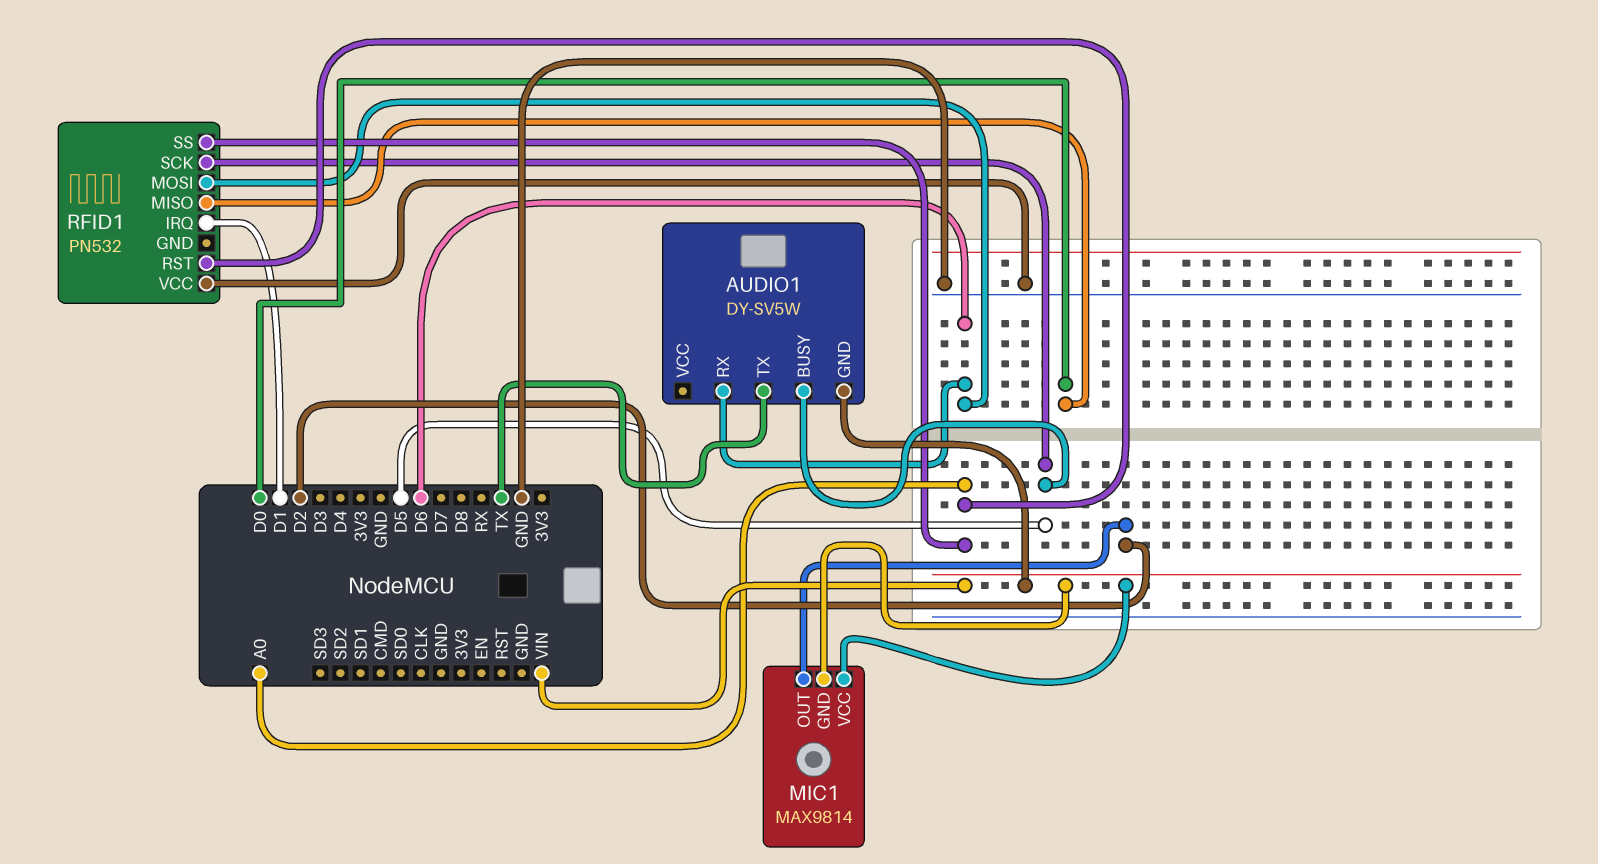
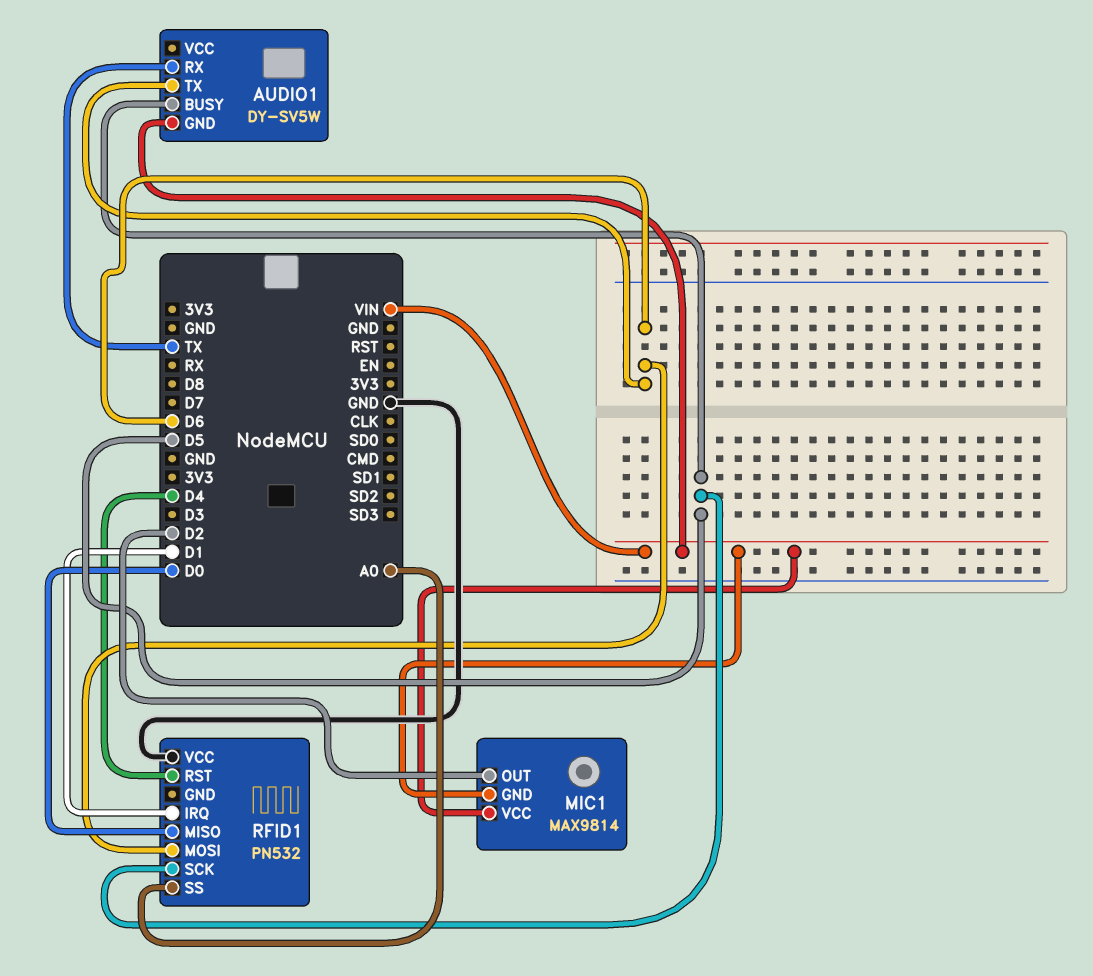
AUDIO1 pin RX: D6 -> TX
AUDIO1 pin TX: TX -> D6
RFID1 pin RST: A0 -> D4

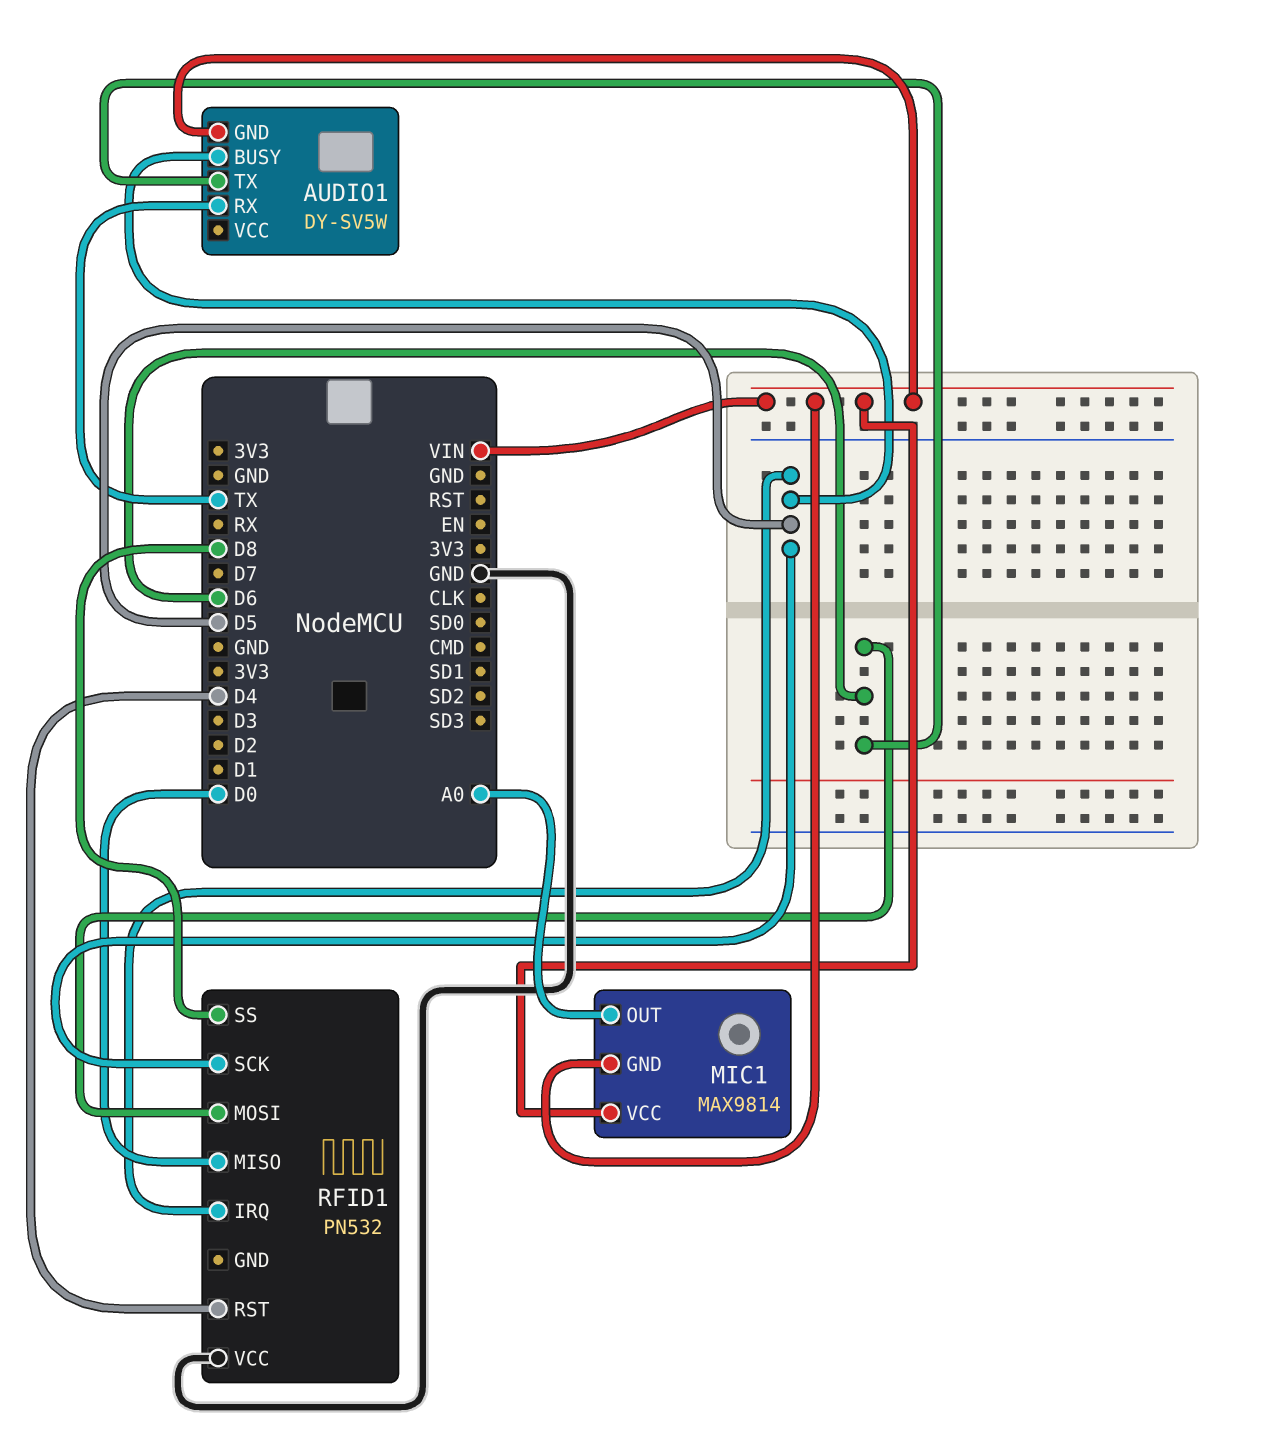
MIC1 pin OUT: D2 -> A0
RFID1 pin IRQ: D1 -> D5
RFID1 pin SS: A0 -> D8

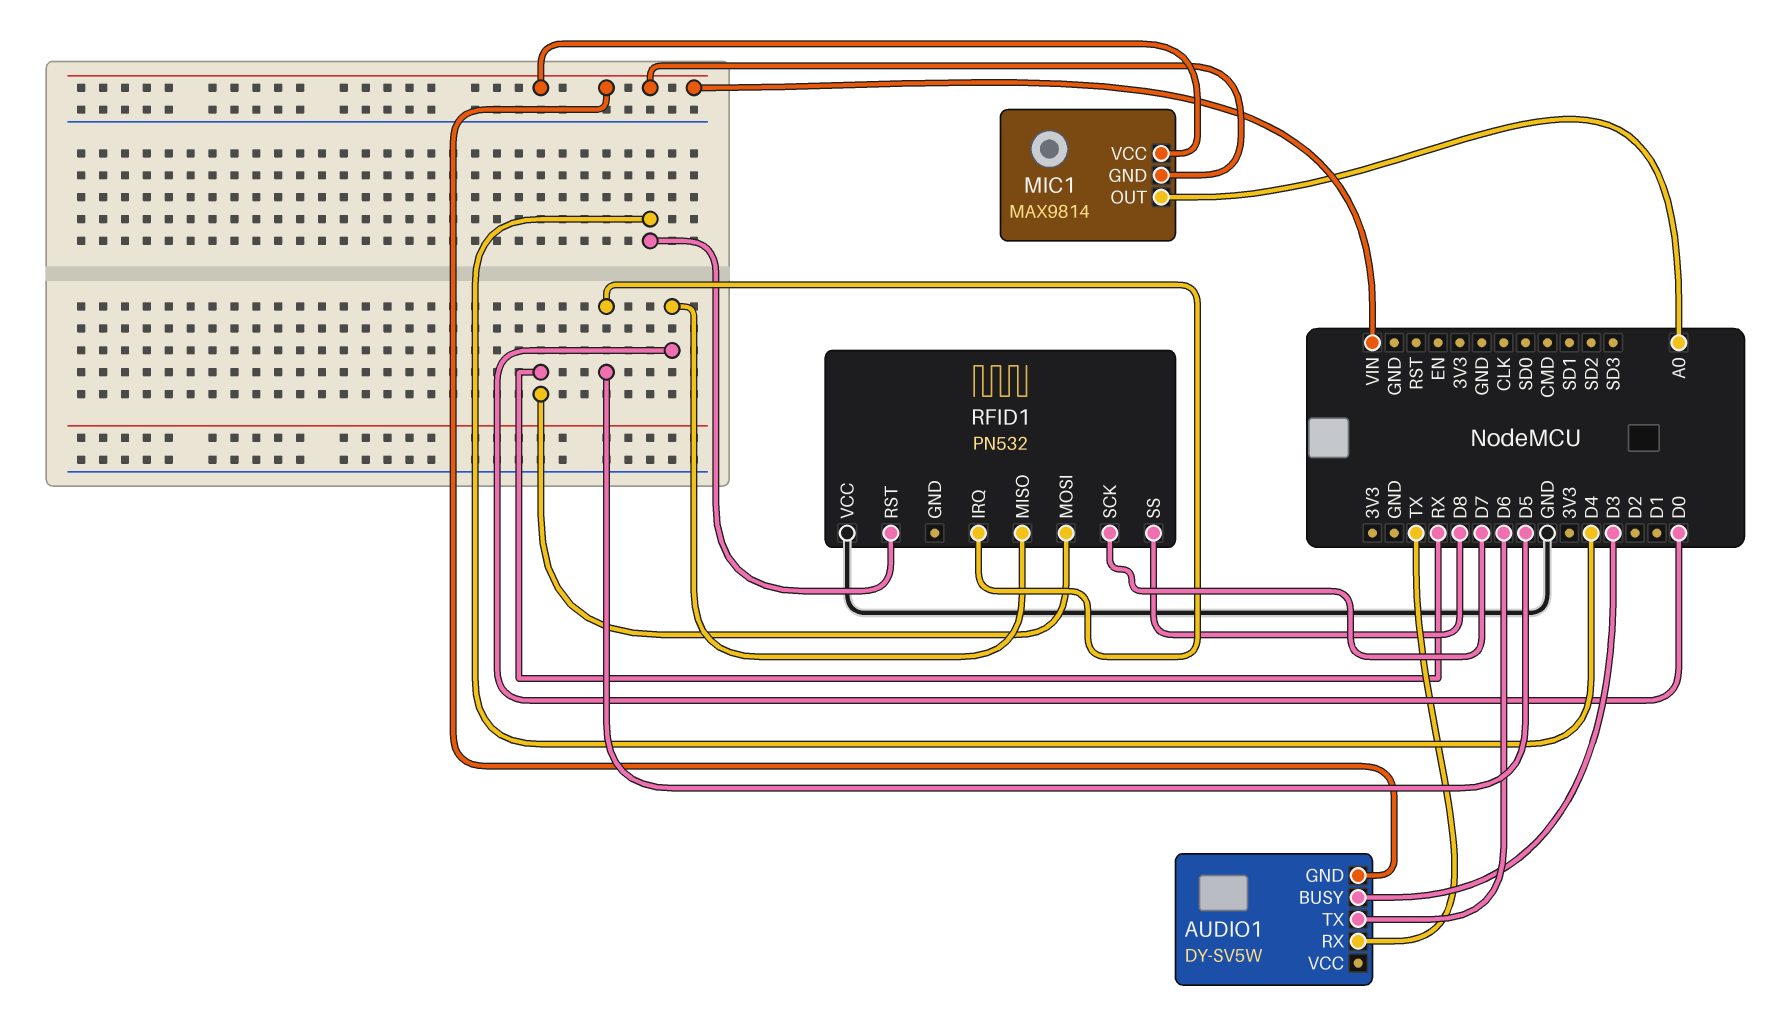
AUDIO1 pin BUSY: D5 -> D3
RFID1 pin MOSI: D6 -> RX
RFID1 pin SCK: D5 -> D7

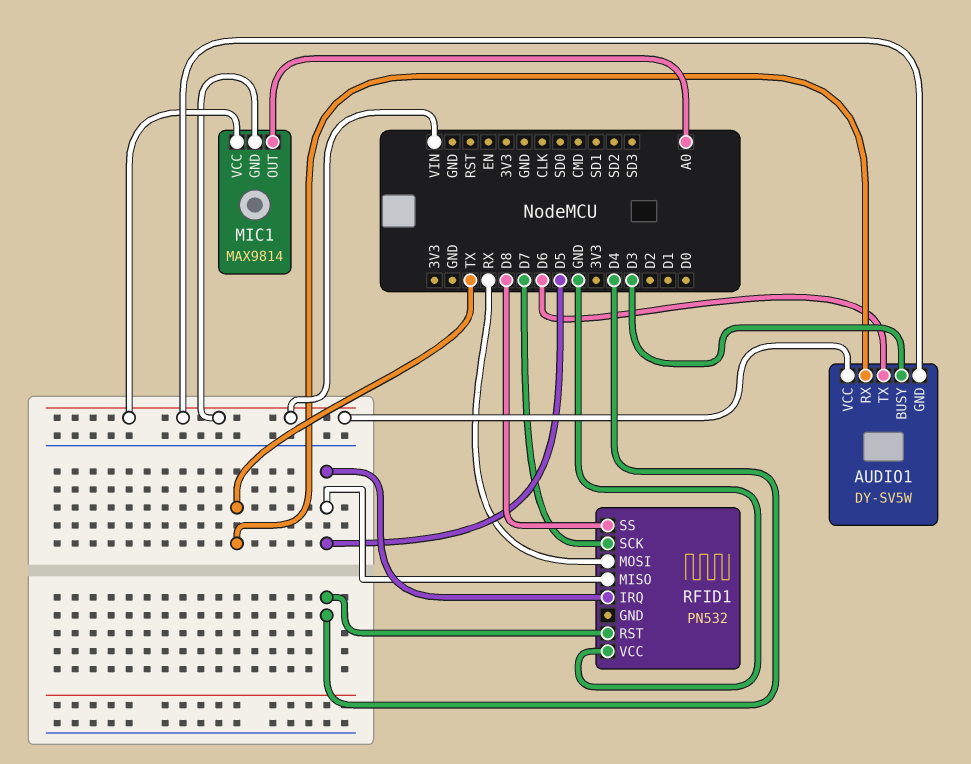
AUDIO1 pin VCC: none -> VIN
RFID1 pin MISO: D0 -> D5

